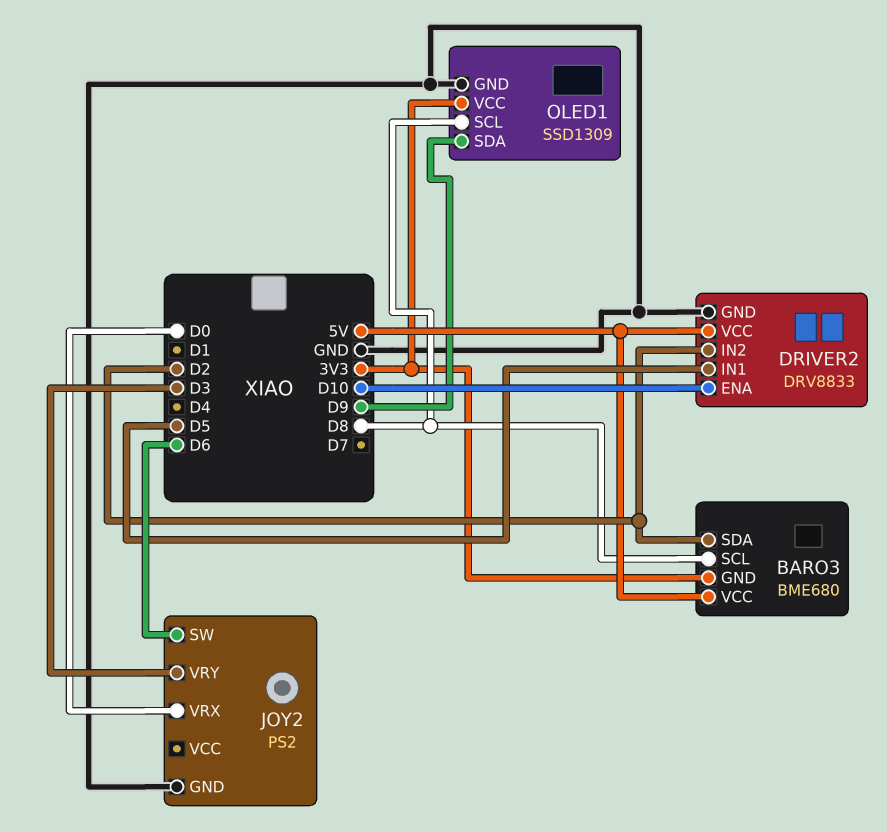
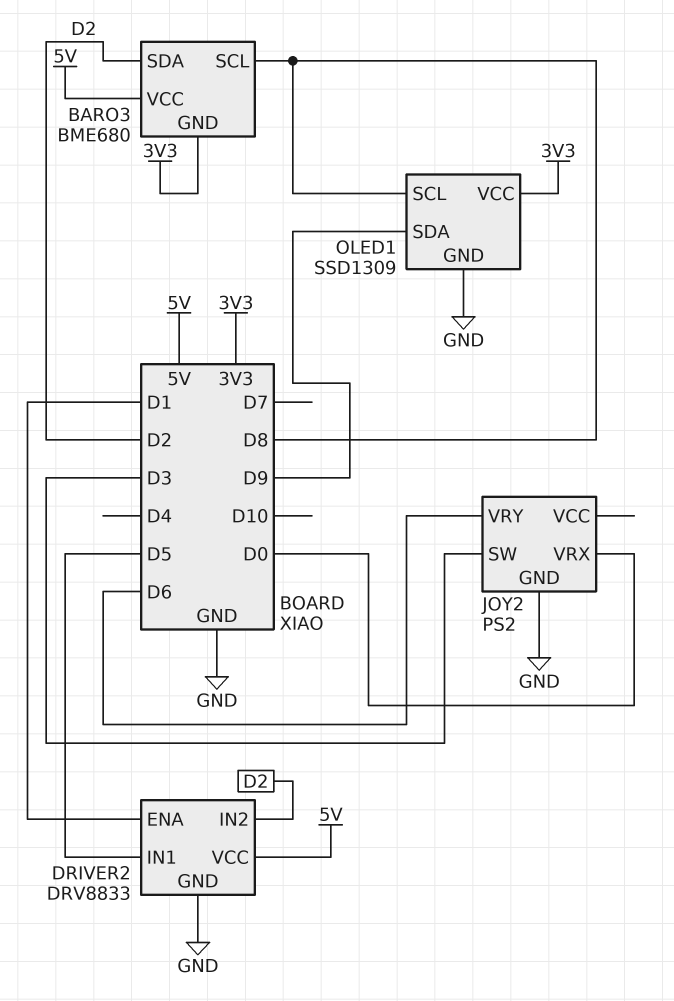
DRIVER2 pin ENA: D10 -> D1
JOY2 pin SW: D6 -> D3
JOY2 pin VRY: D3 -> D6

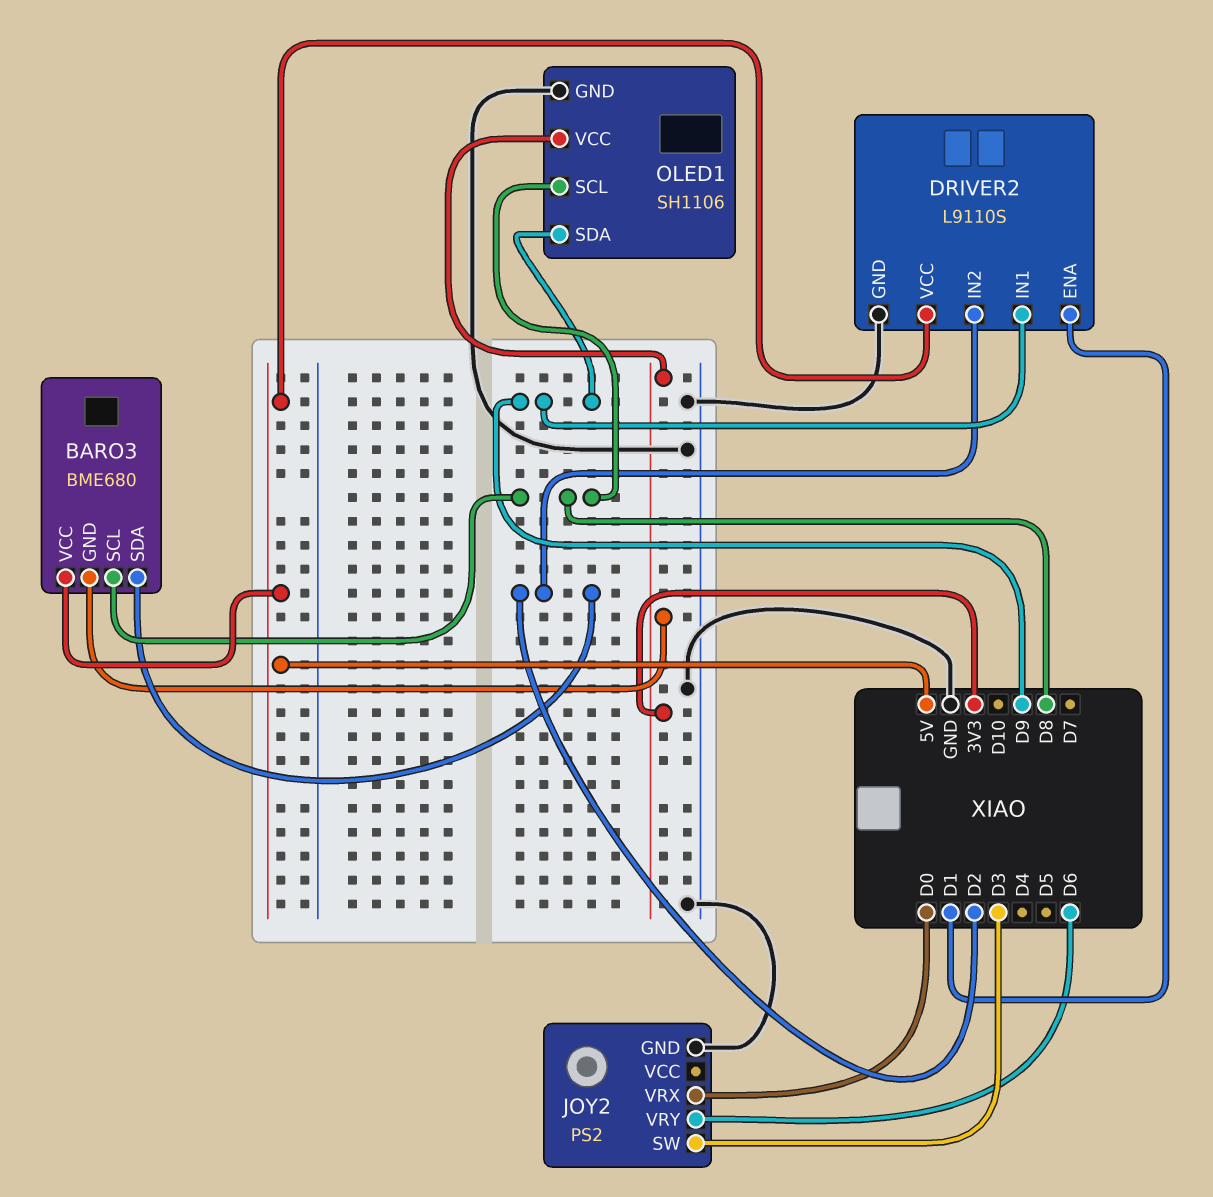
DRIVER2: DRV8833 -> L9110S
DRIVER2 pin IN1: D5 -> D9
OLED1: SSD1309 -> SH1106

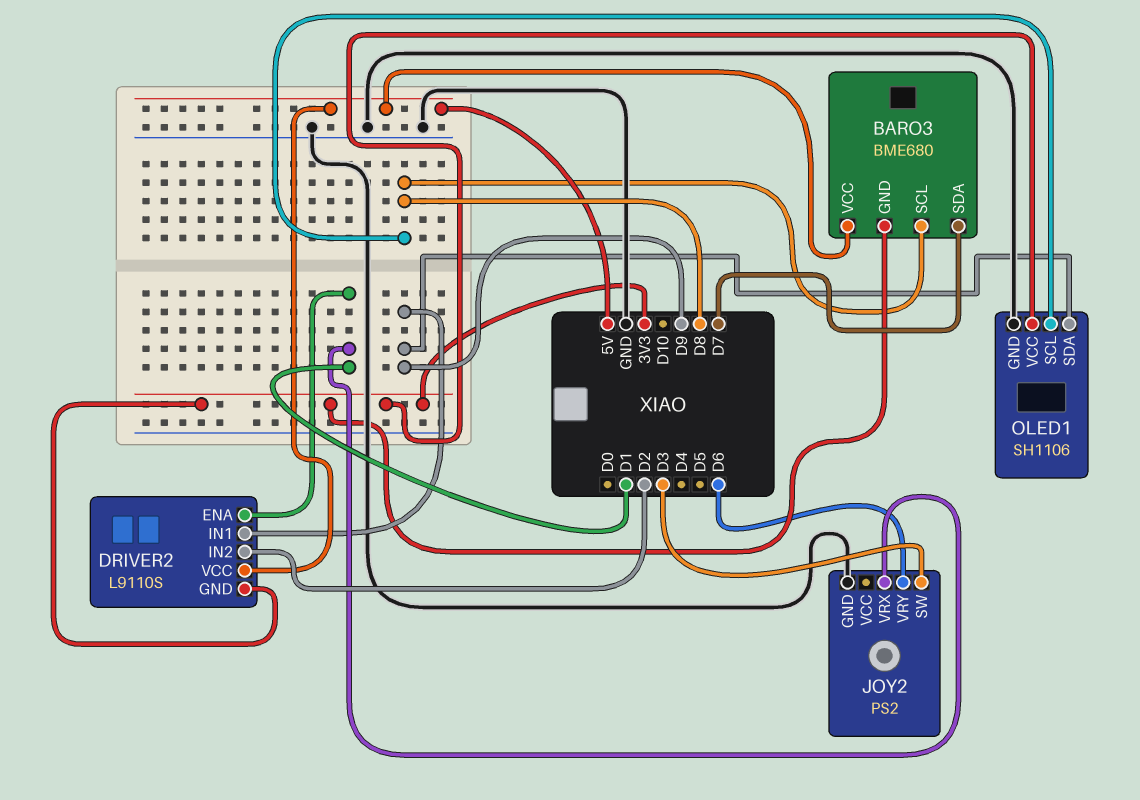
BARO3 pin SDA: D2 -> D7
DRIVER2 pin GND: GND -> 3V3
JOY2 pin VRX: D0 -> D1

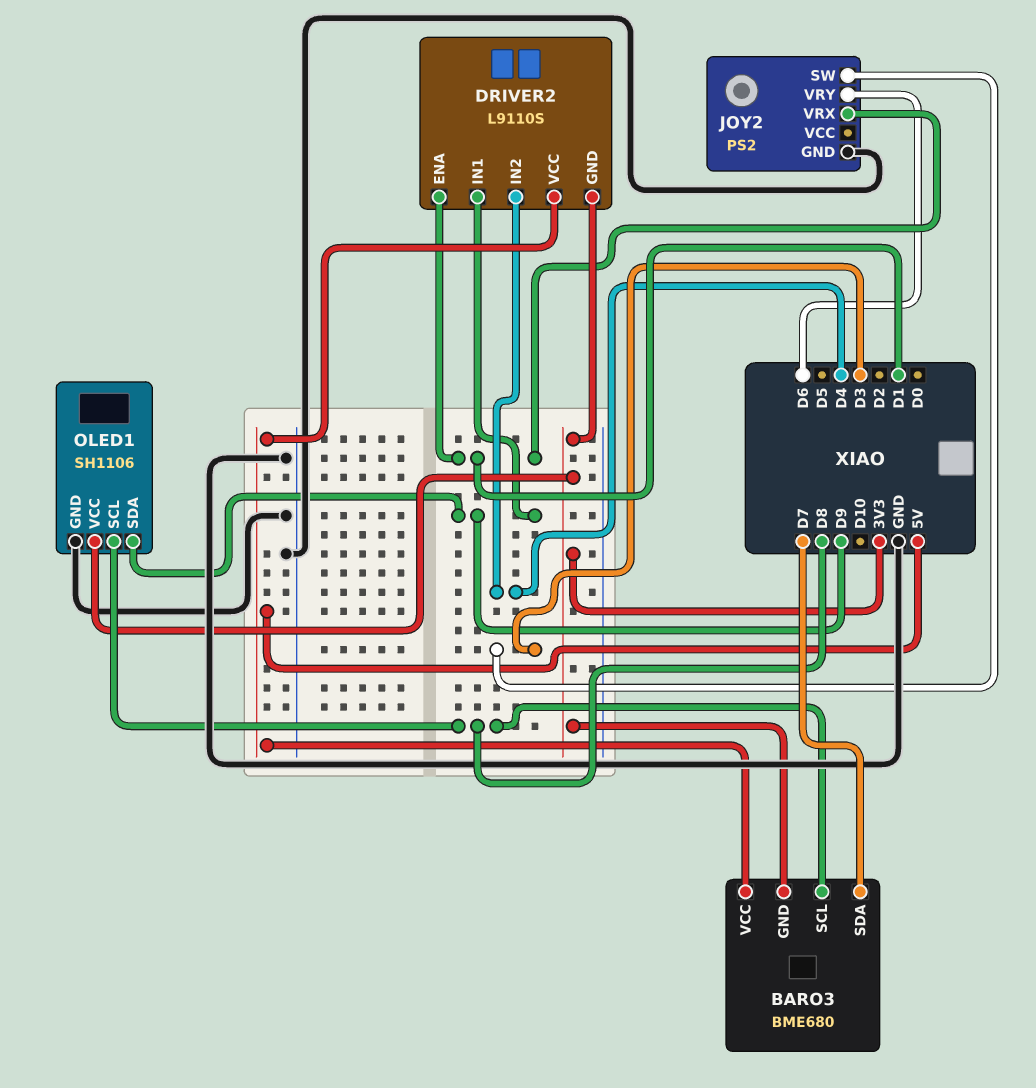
DRIVER2 pin IN2: D2 -> D4

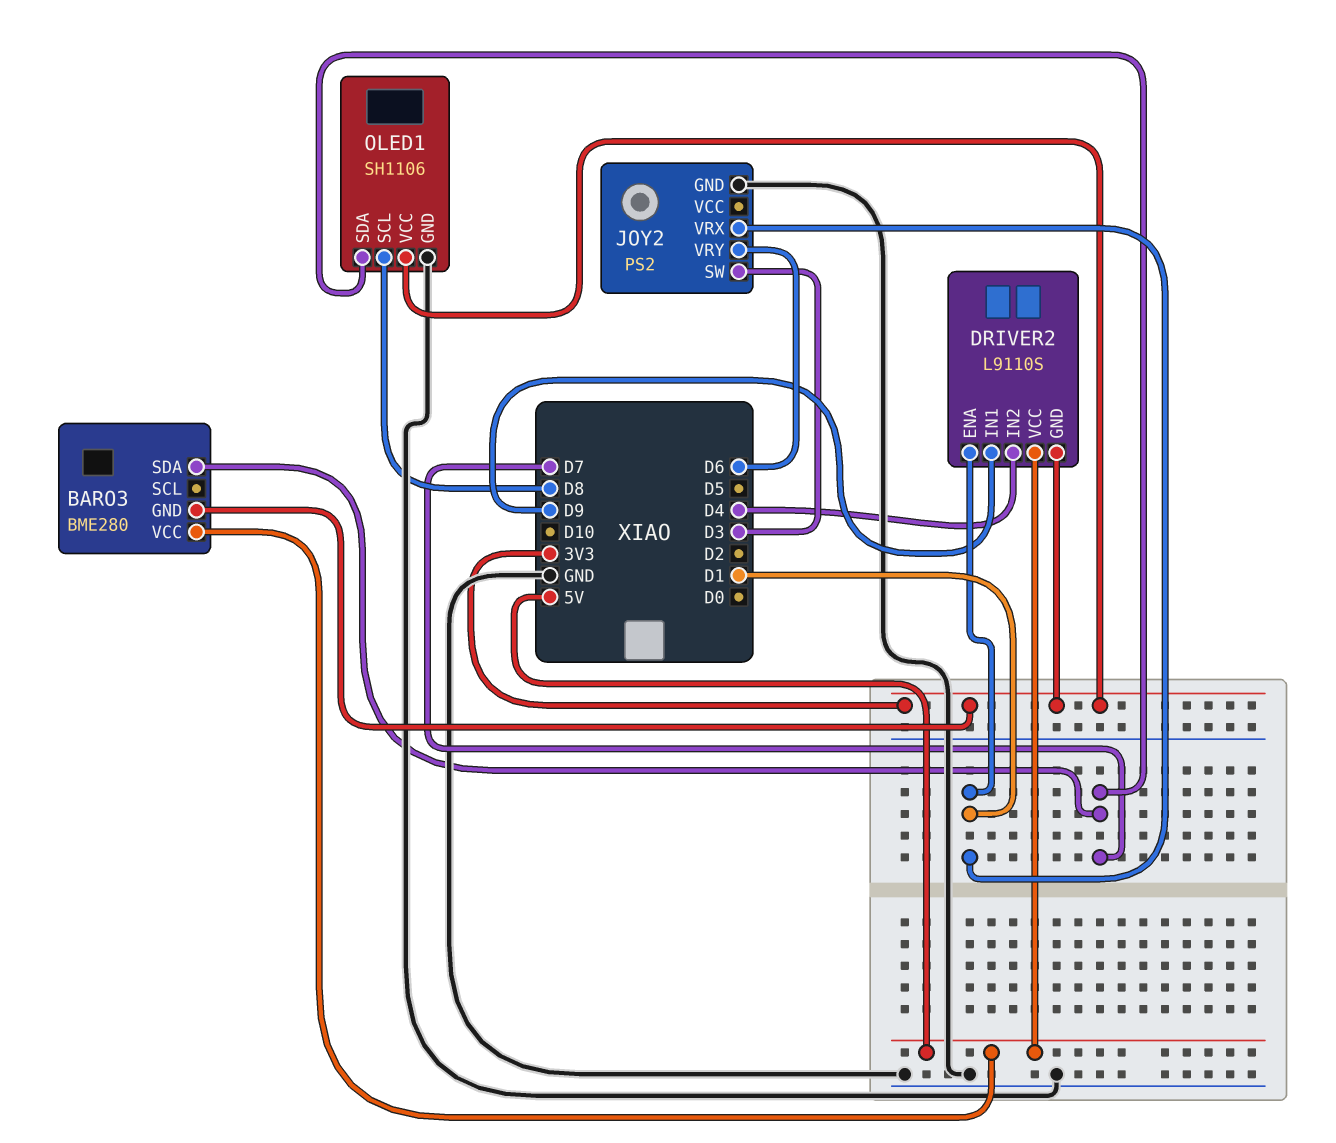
BARO3: BME680 -> BME280
BARO3 pin SCL: D8 -> none
OLED1 pin SDA: D9 -> D7

